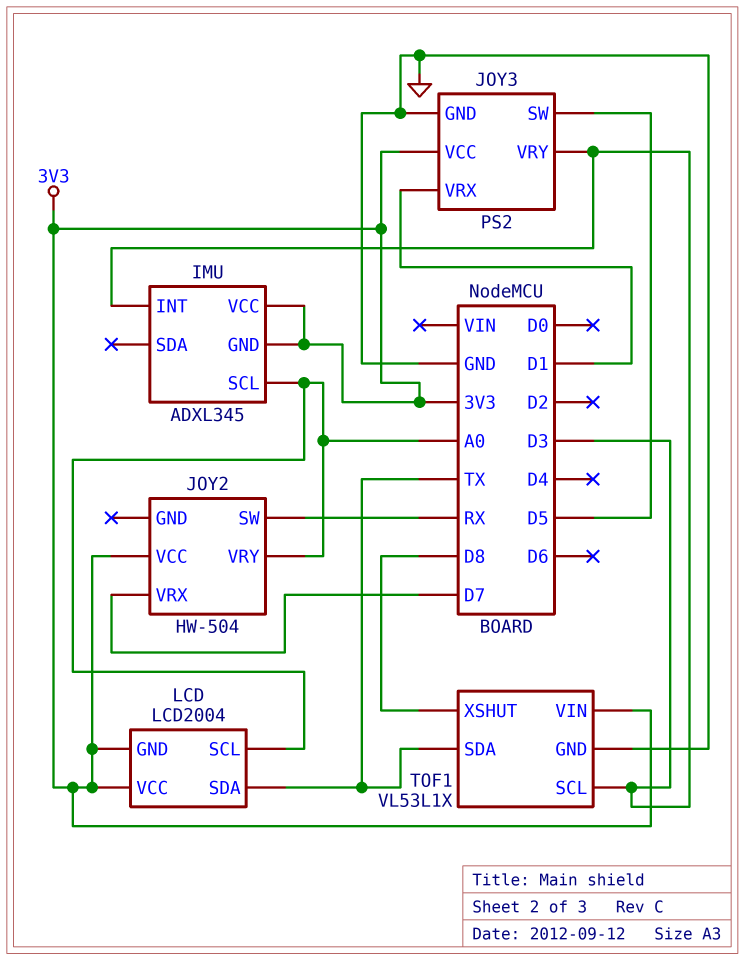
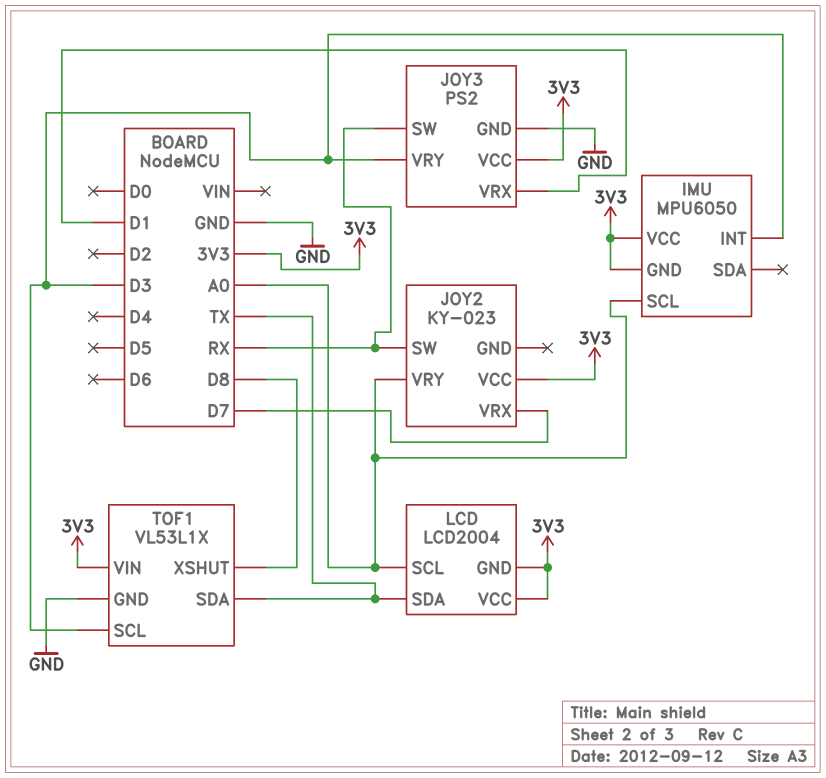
IMU: ADXL345 -> MPU6050
JOY2: HW-504 -> KY-023
JOY3 pin SW: D5 -> RX

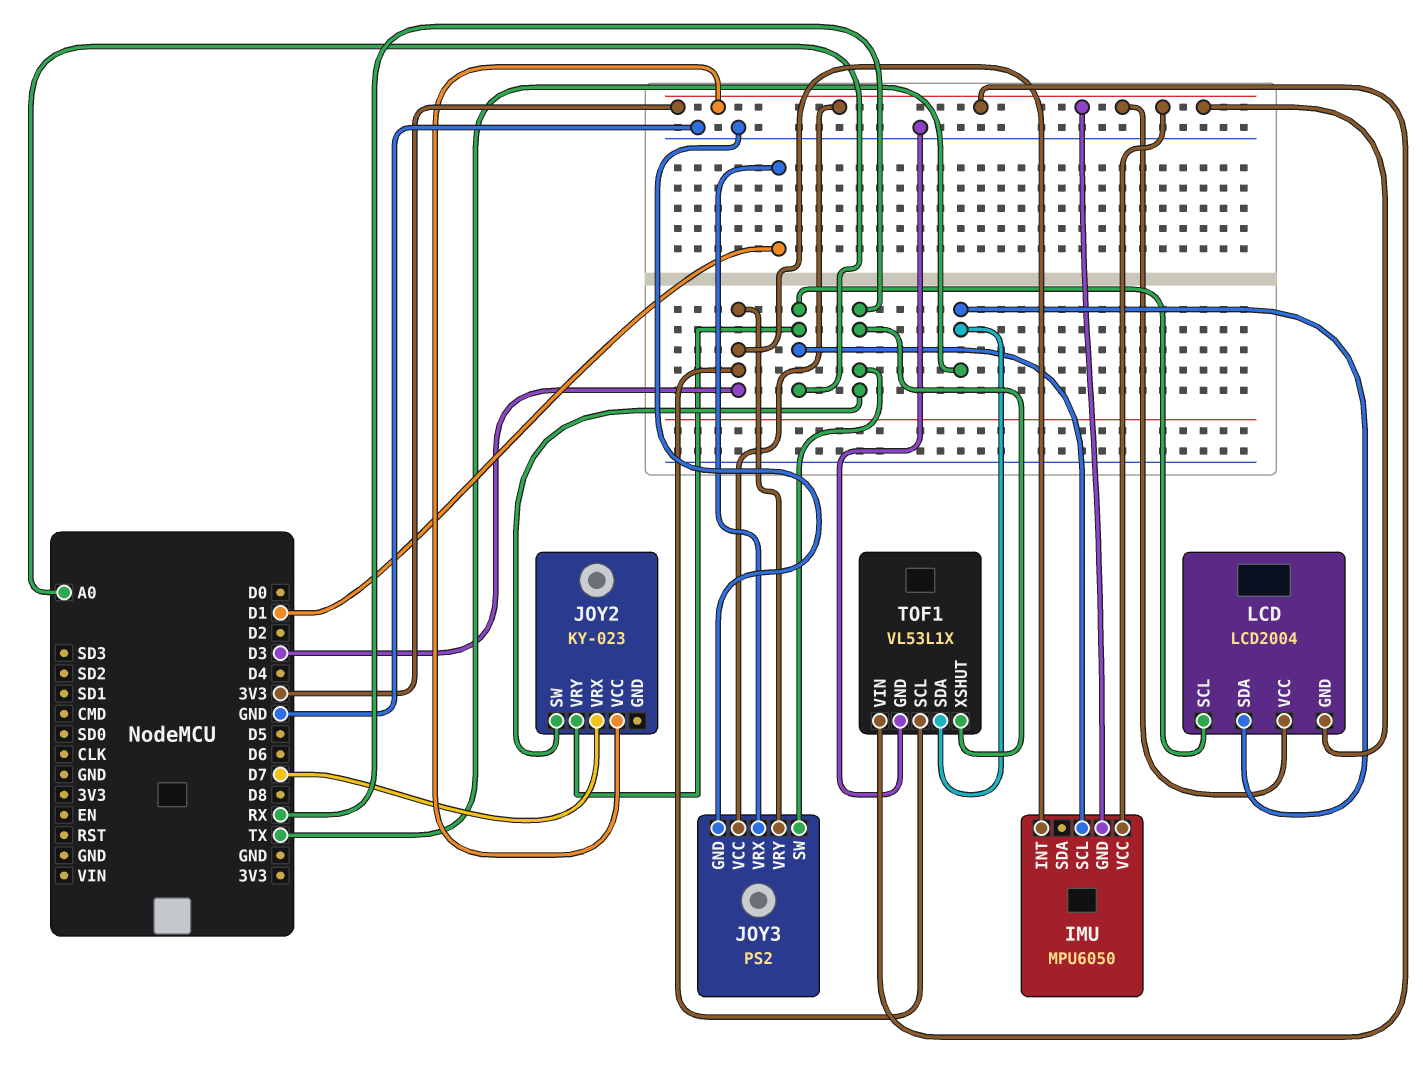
TOF1 pin XSHUT: D8 -> RX

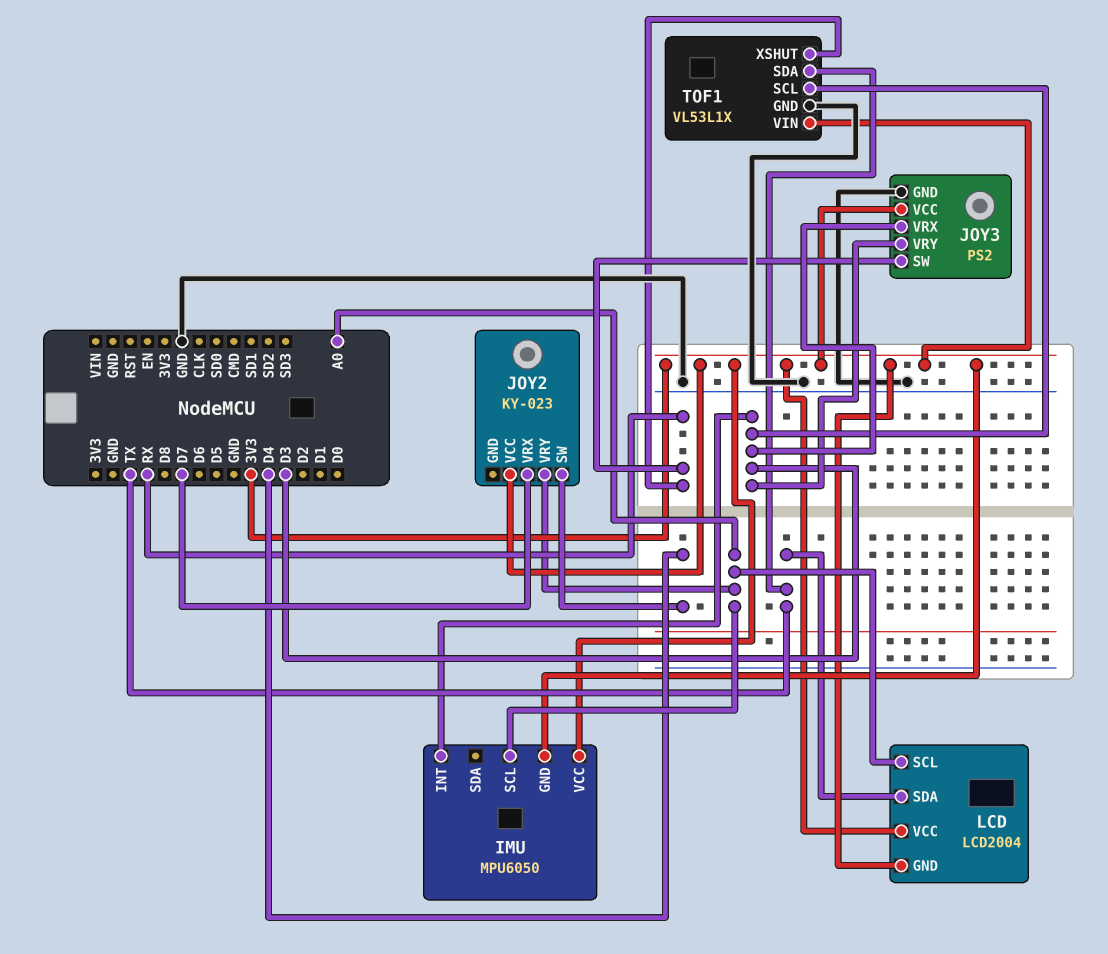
JOY2 pin SW: RX -> D4
JOY3 pin VRX: D1 -> D3

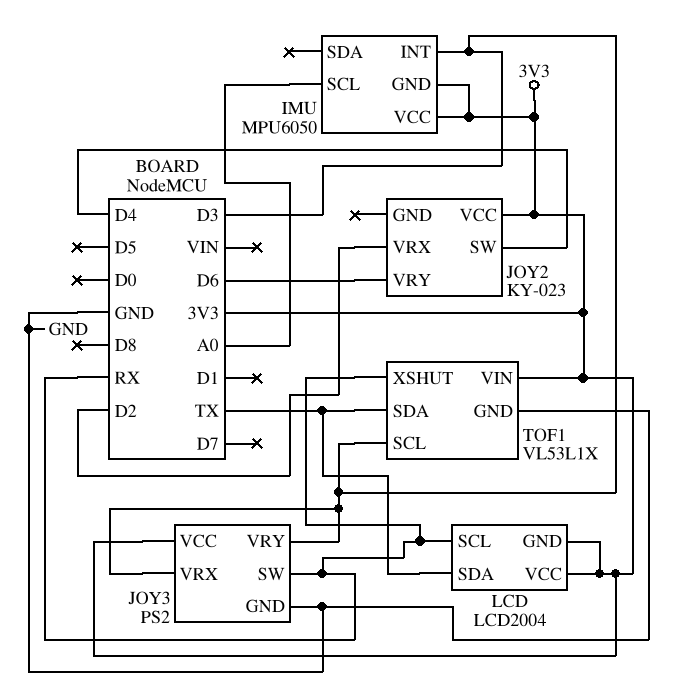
JOY2 pin VRX: D7 -> D2
JOY2 pin VRY: A0 -> D6
LCD pin SCL: A0 -> RX

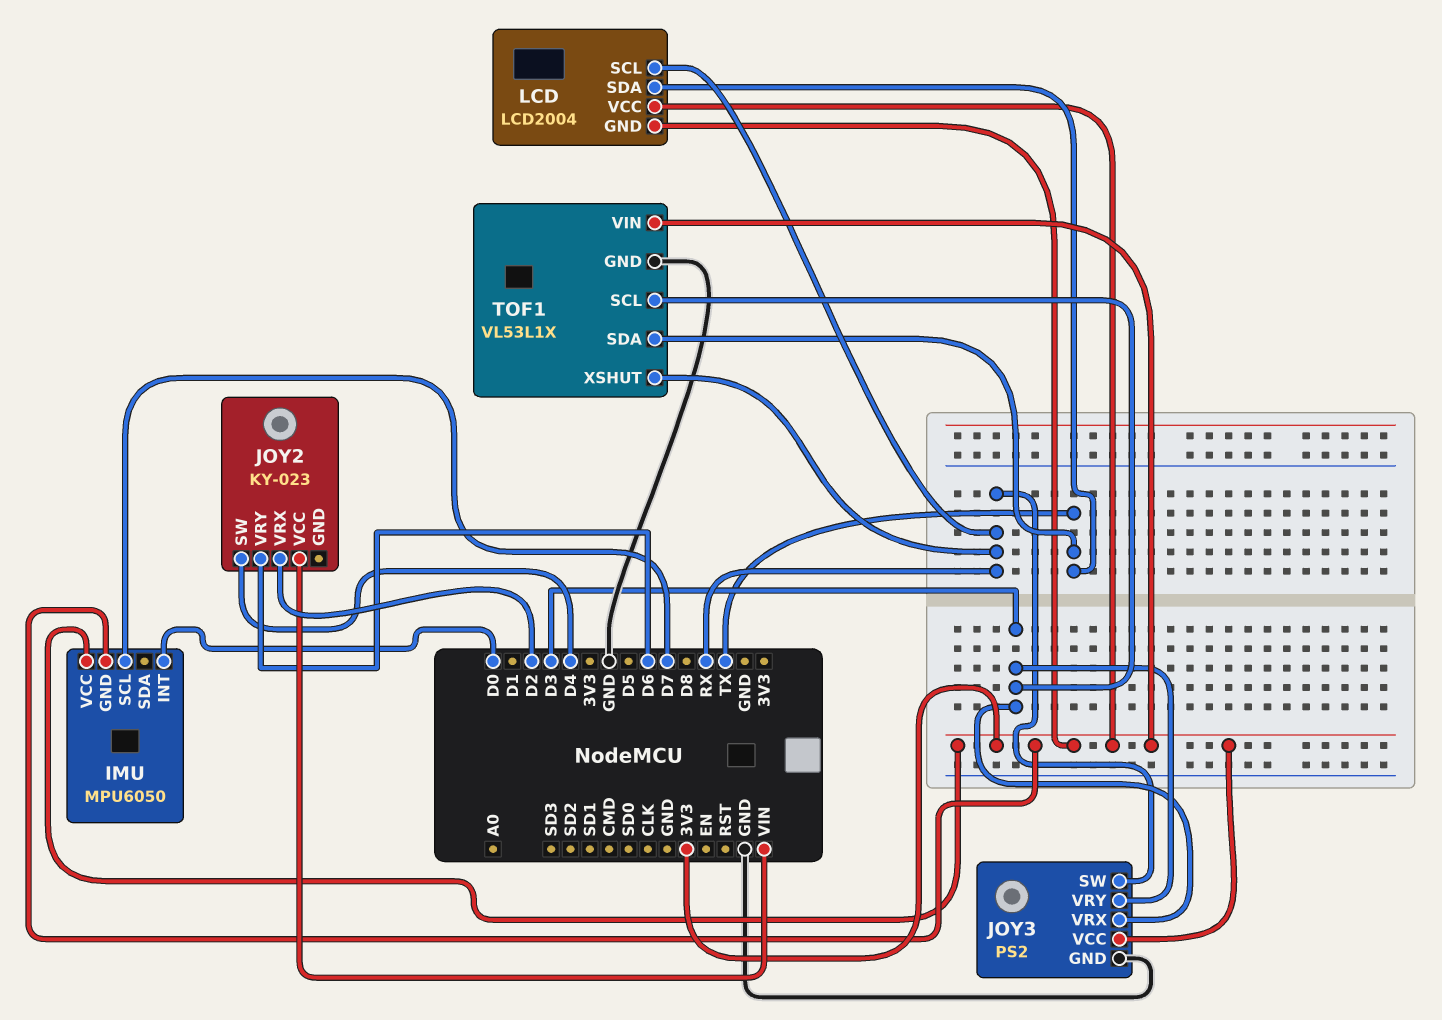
IMU pin INT: D3 -> D0
IMU pin SCL: A0 -> D7
JOY2 pin VCC: 3V3 -> VIN

